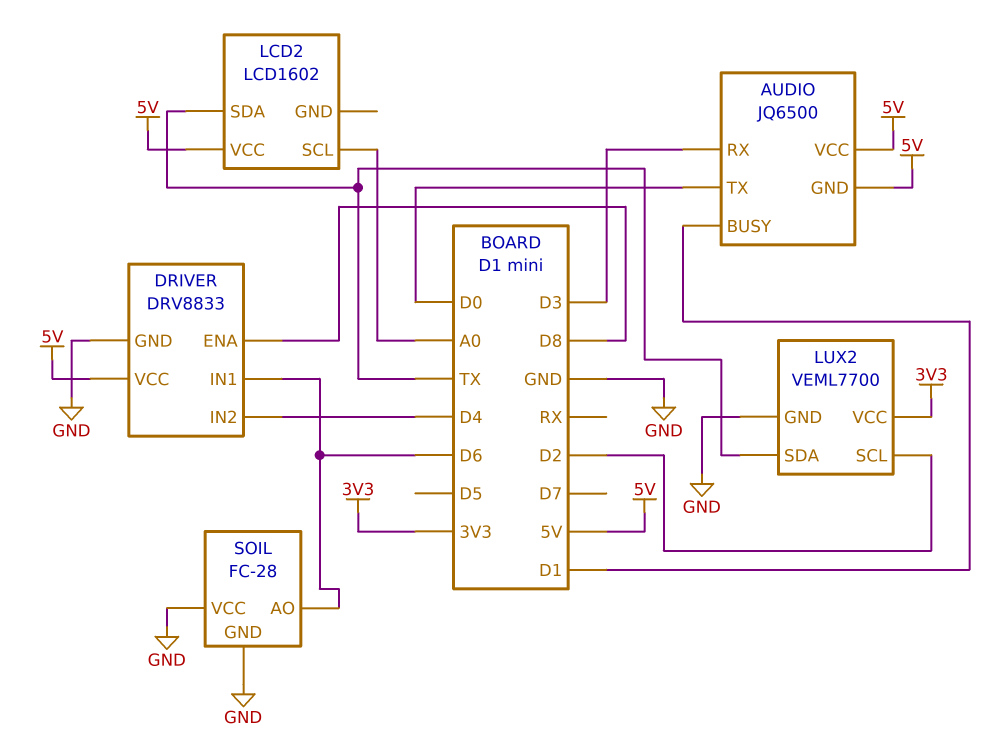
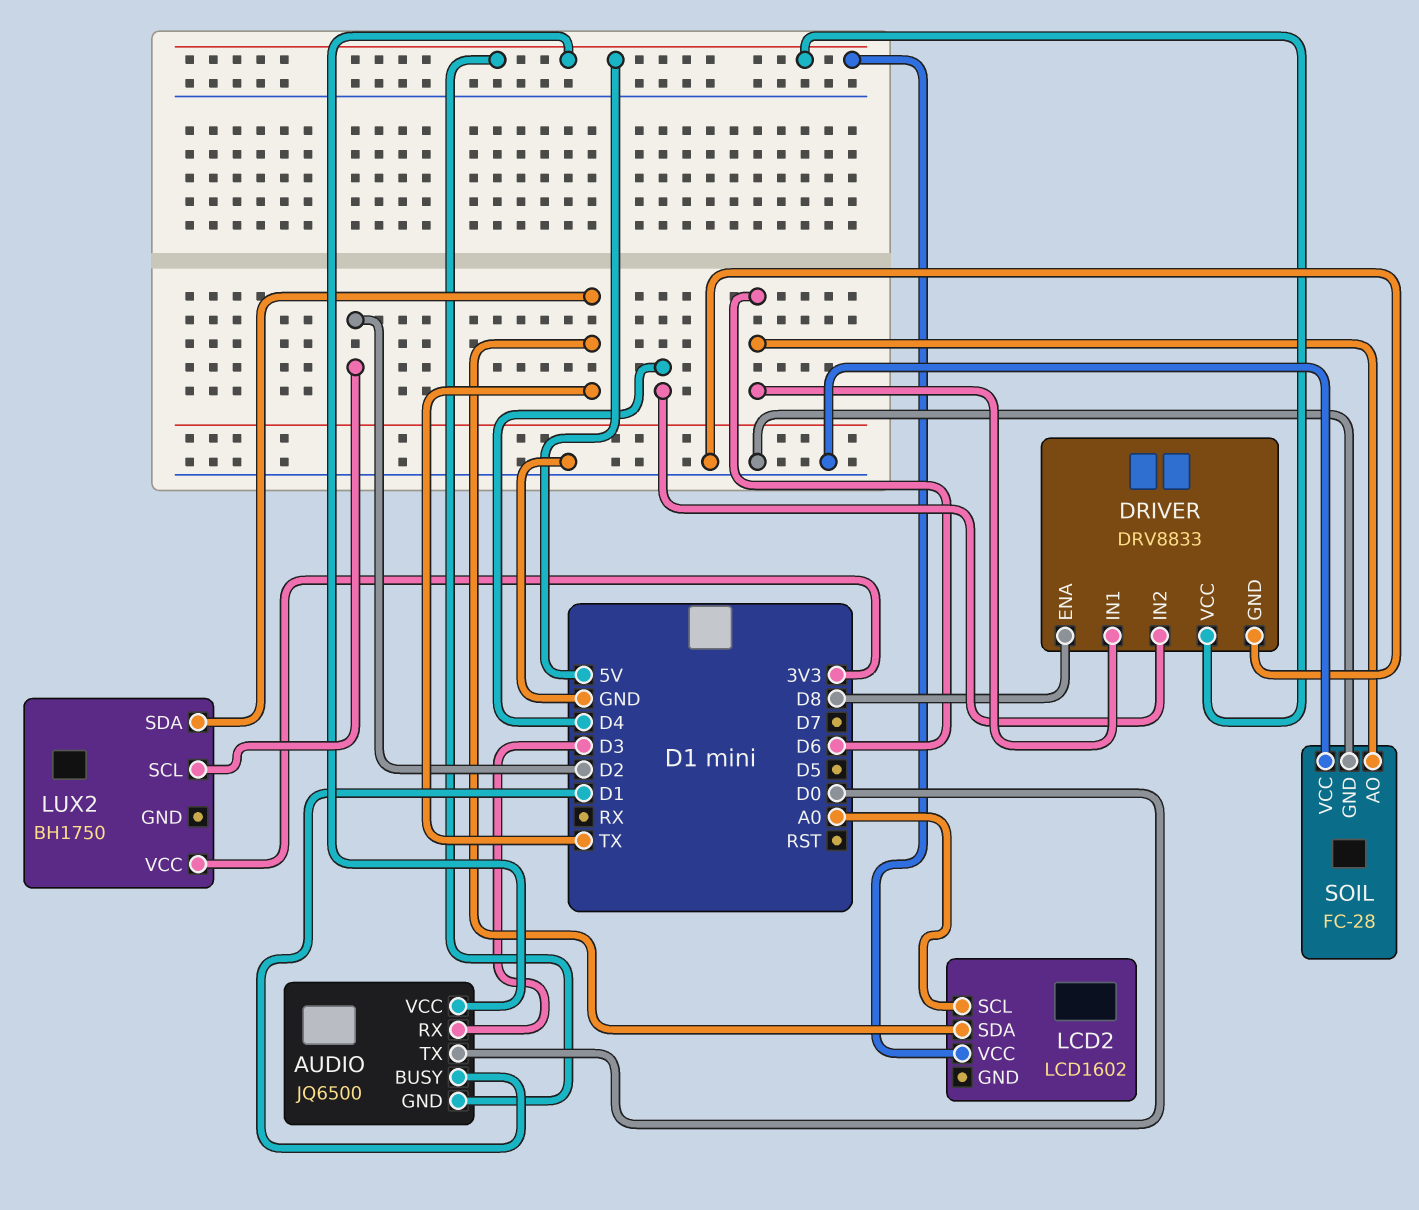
LUX2: VEML7700 -> BH1750
LUX2 pin GND: GND -> none

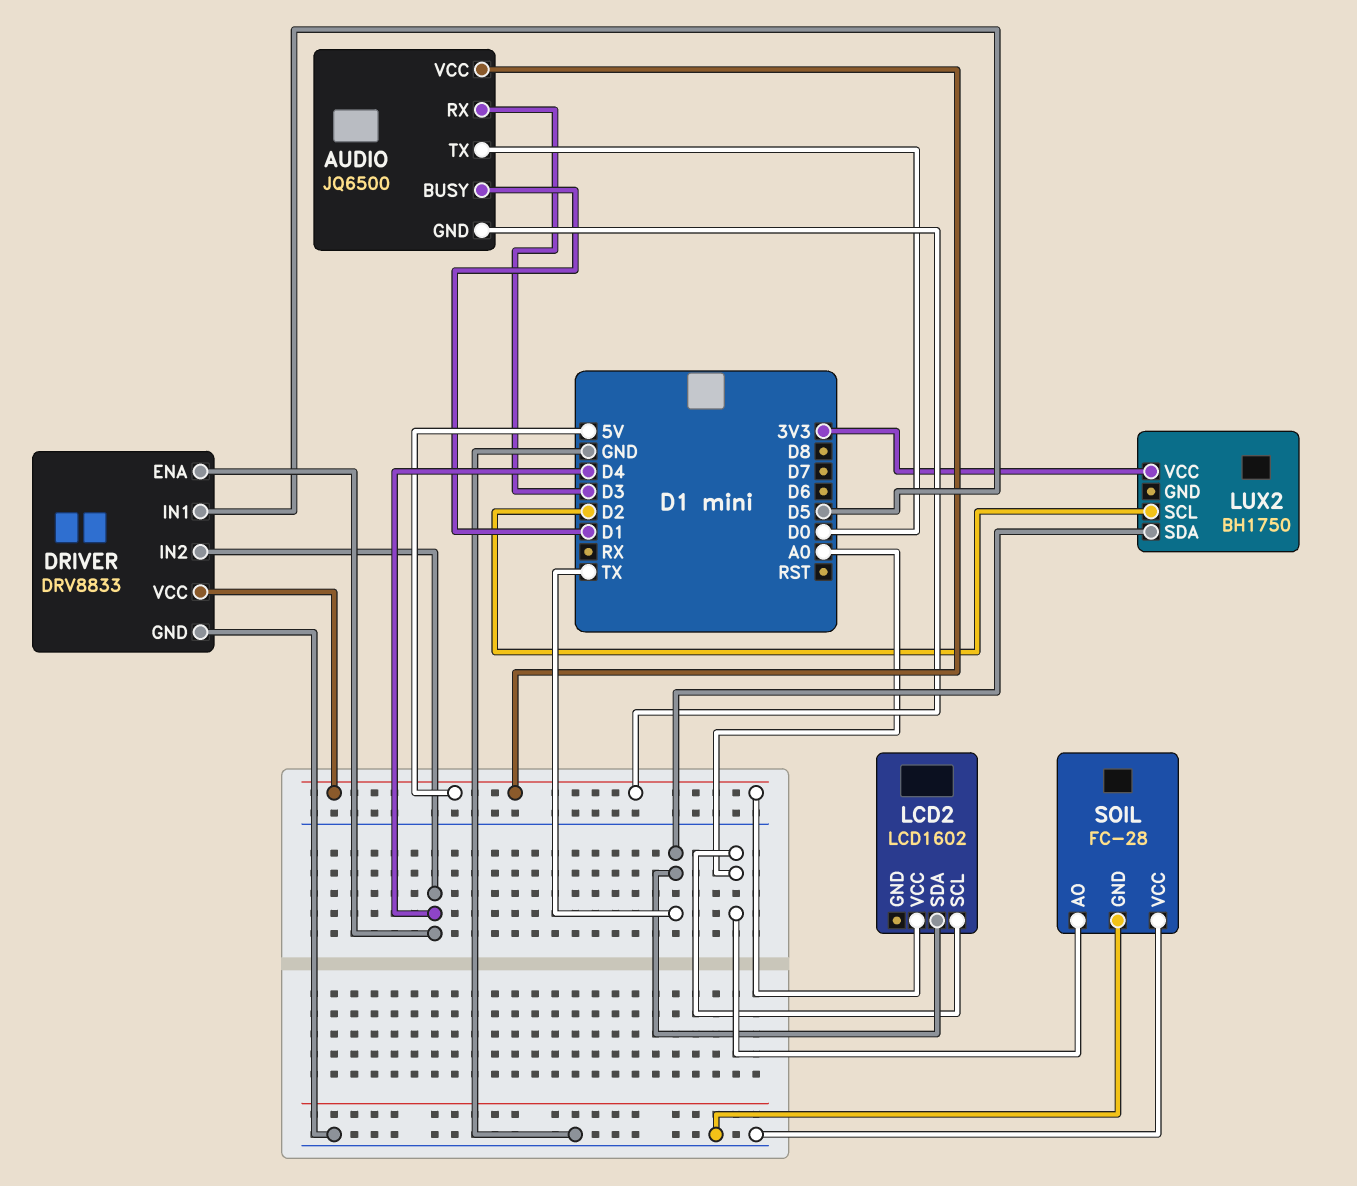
DRIVER pin ENA: D8 -> D4
DRIVER pin IN1: D6 -> D5
SOIL pin AO: D6 -> A0

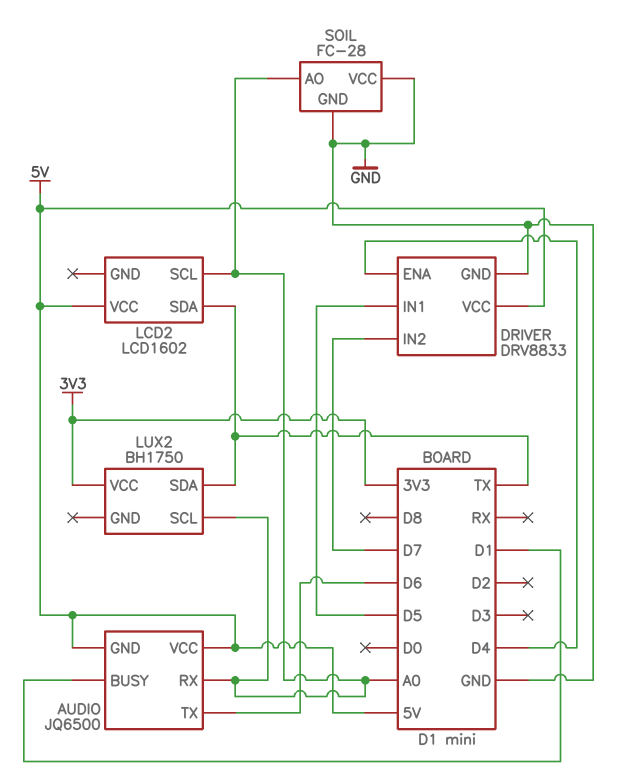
AUDIO pin RX: D3 -> A0
AUDIO pin TX: D0 -> D6
DRIVER pin IN2: D4 -> D7
LUX2 pin SCL: D2 -> A0

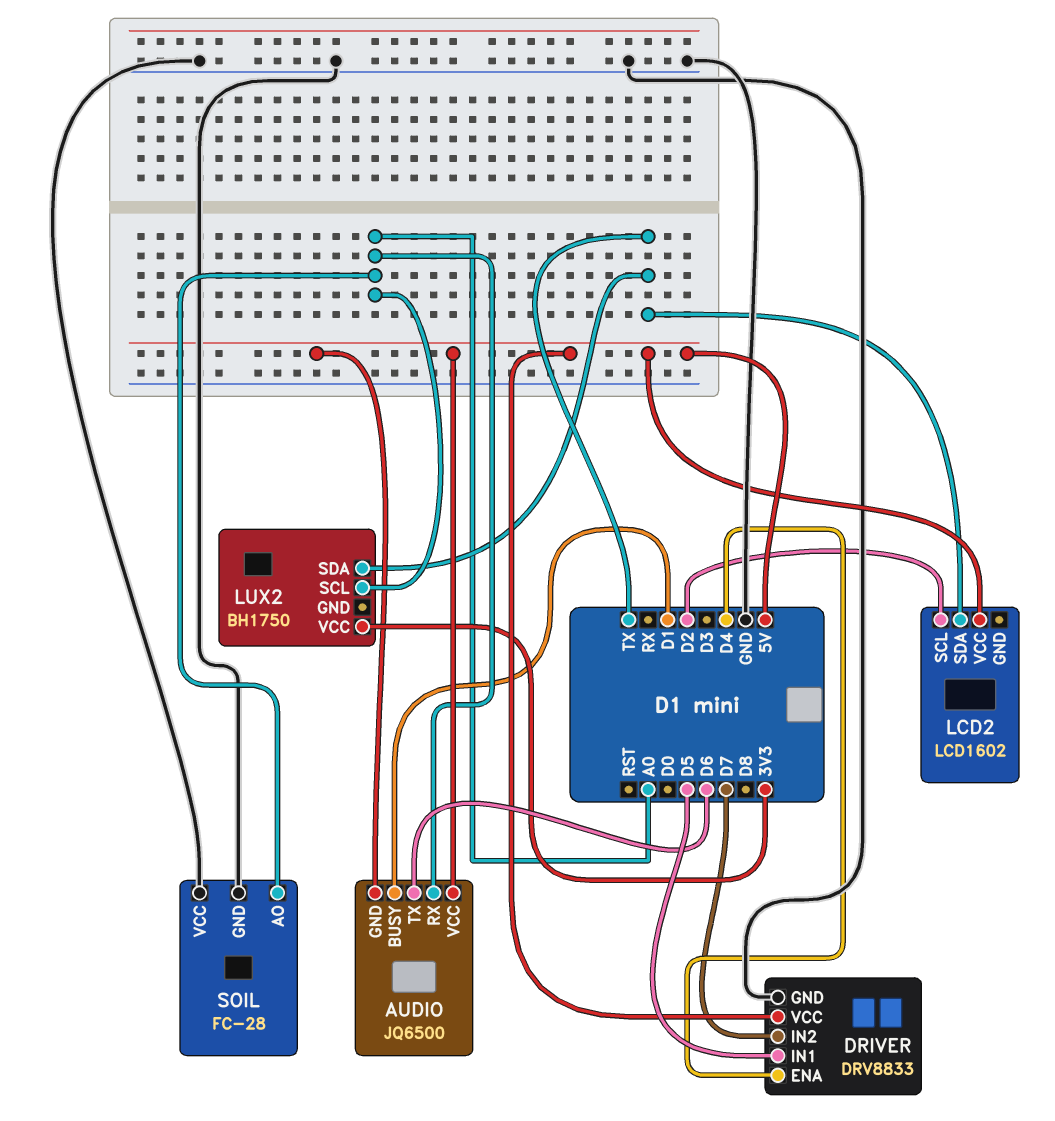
LCD2 pin SCL: A0 -> D2

